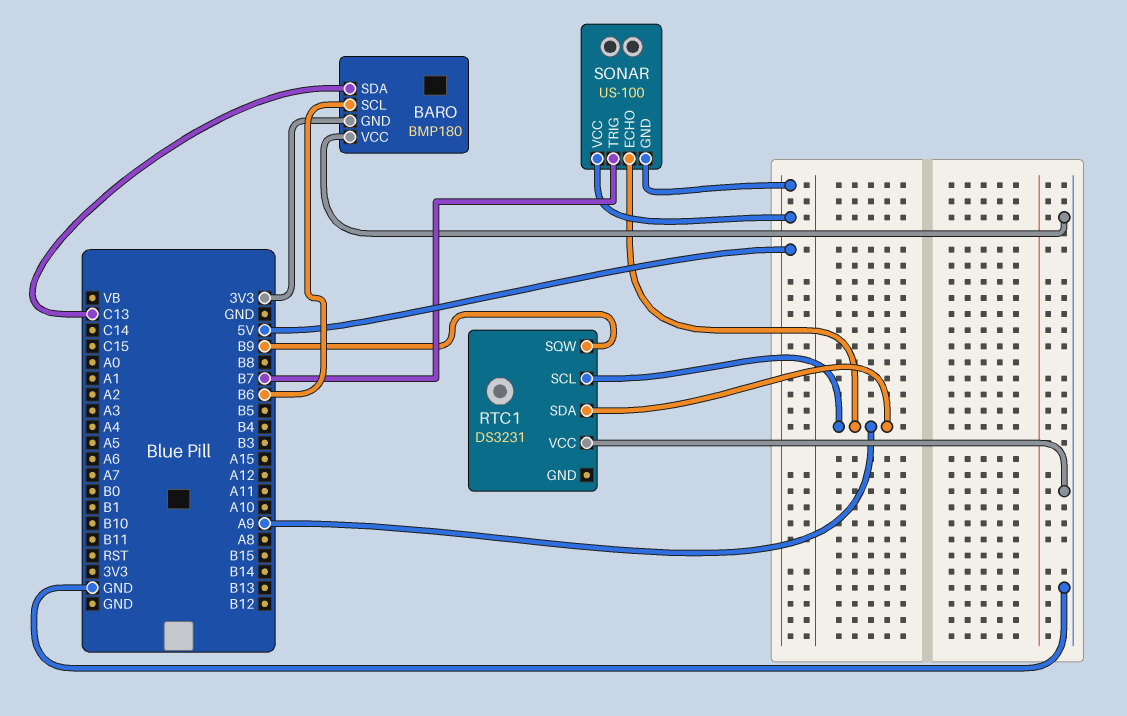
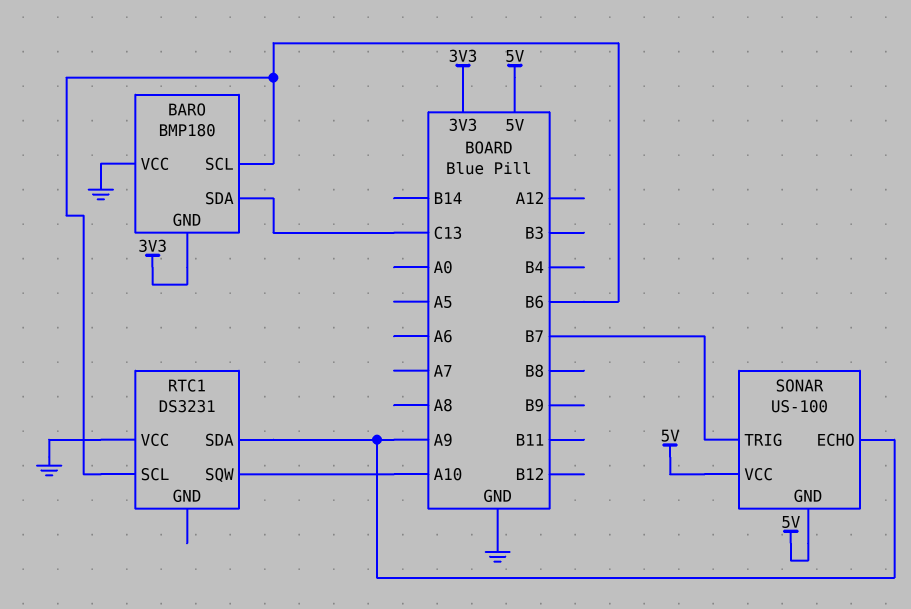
RTC1 pin SCL: A9 -> B6
RTC1 pin SQW: B9 -> A10

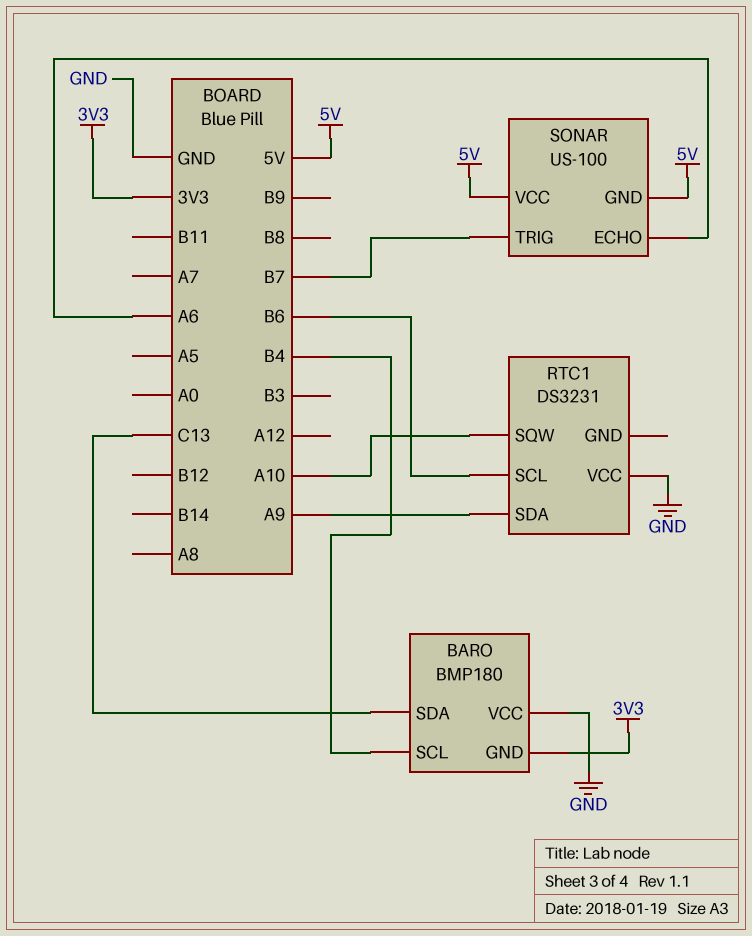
BARO pin SCL: B6 -> B4
SONAR pin ECHO: A9 -> A6

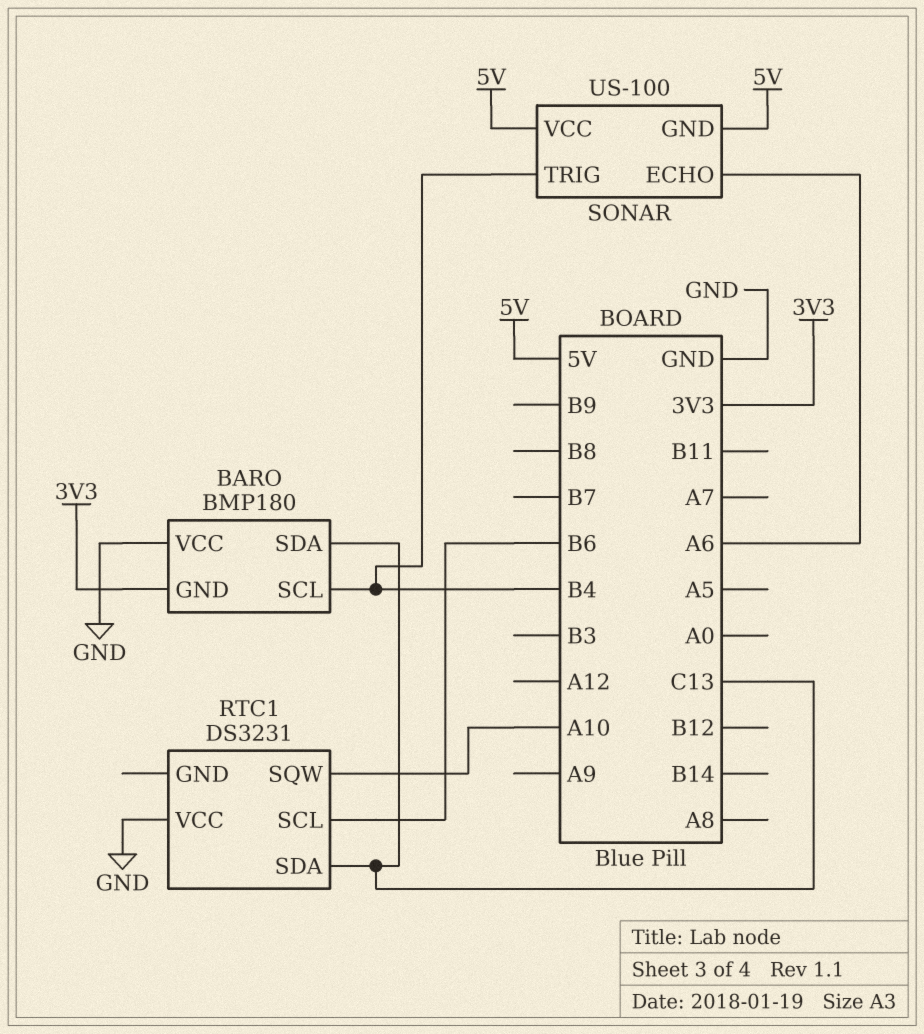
RTC1 pin SDA: A9 -> C13
SONAR pin TRIG: B7 -> B4

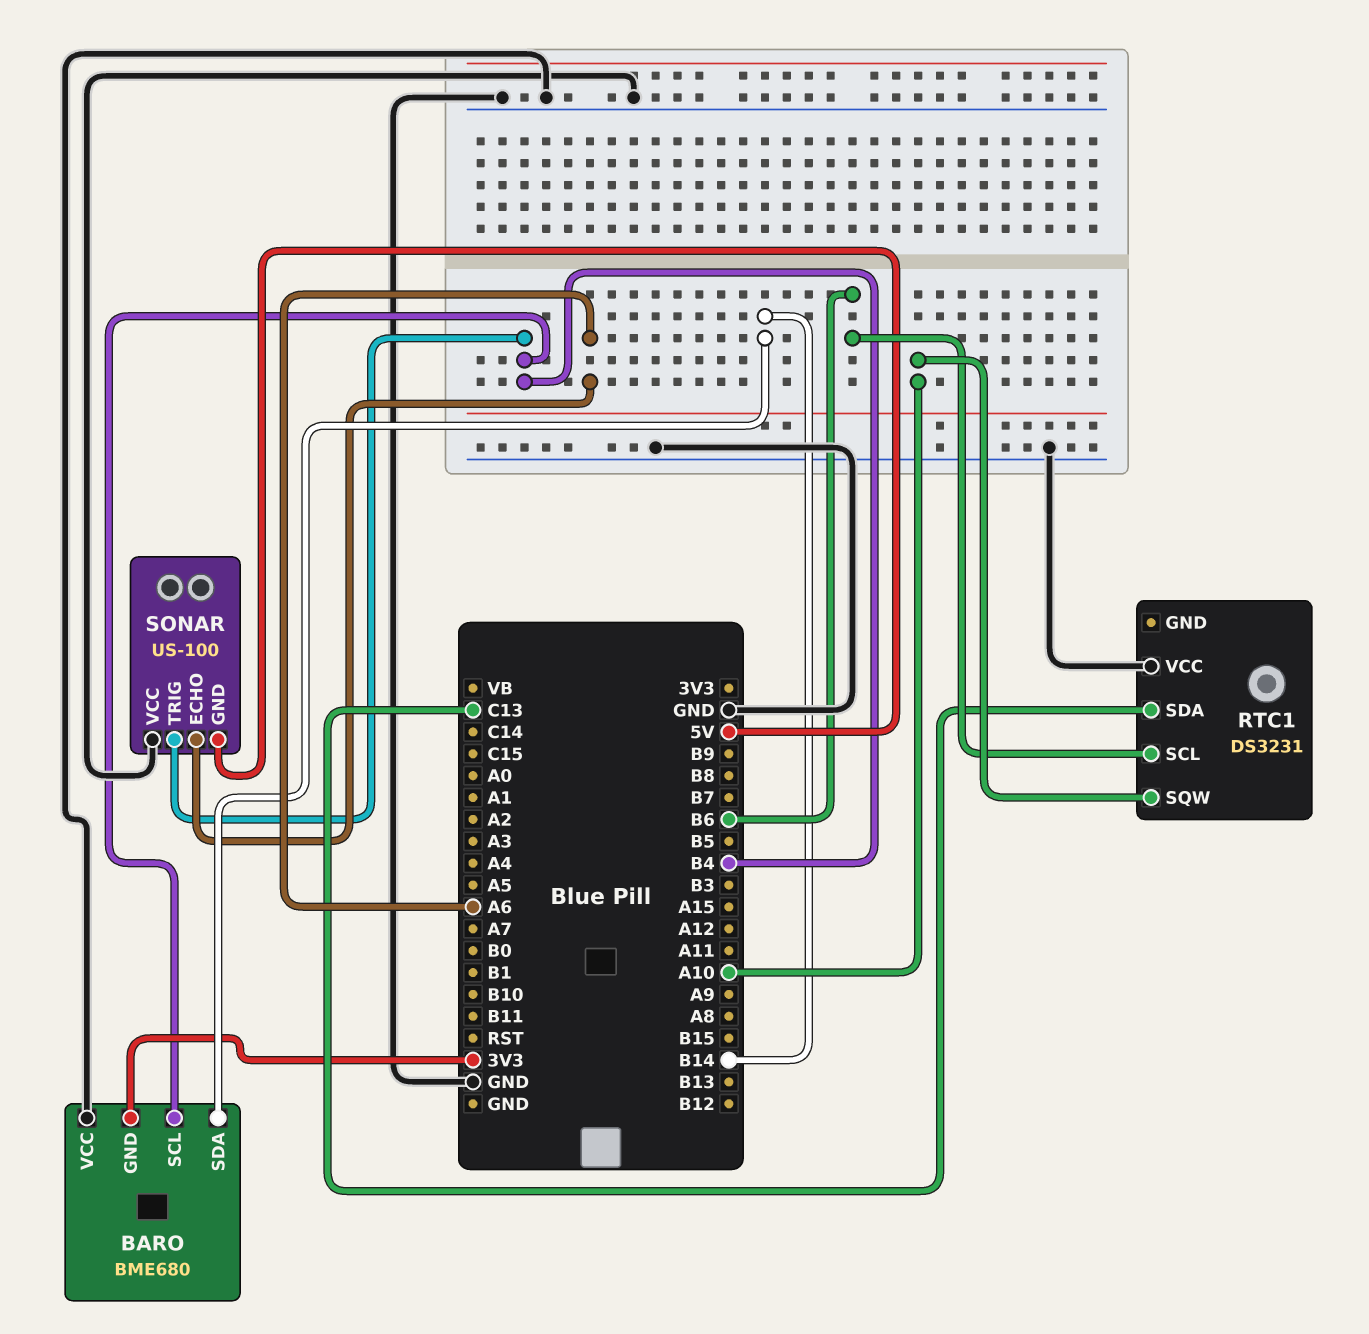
BARO: BMP180 -> BME680
BARO pin SDA: C13 -> B14
SONAR pin VCC: 5V -> GND

